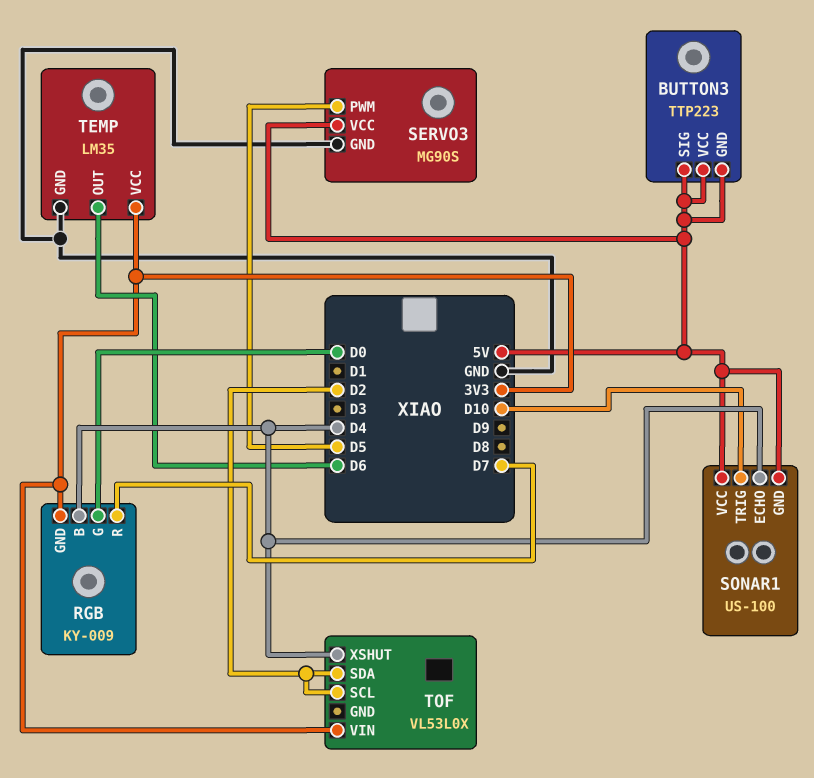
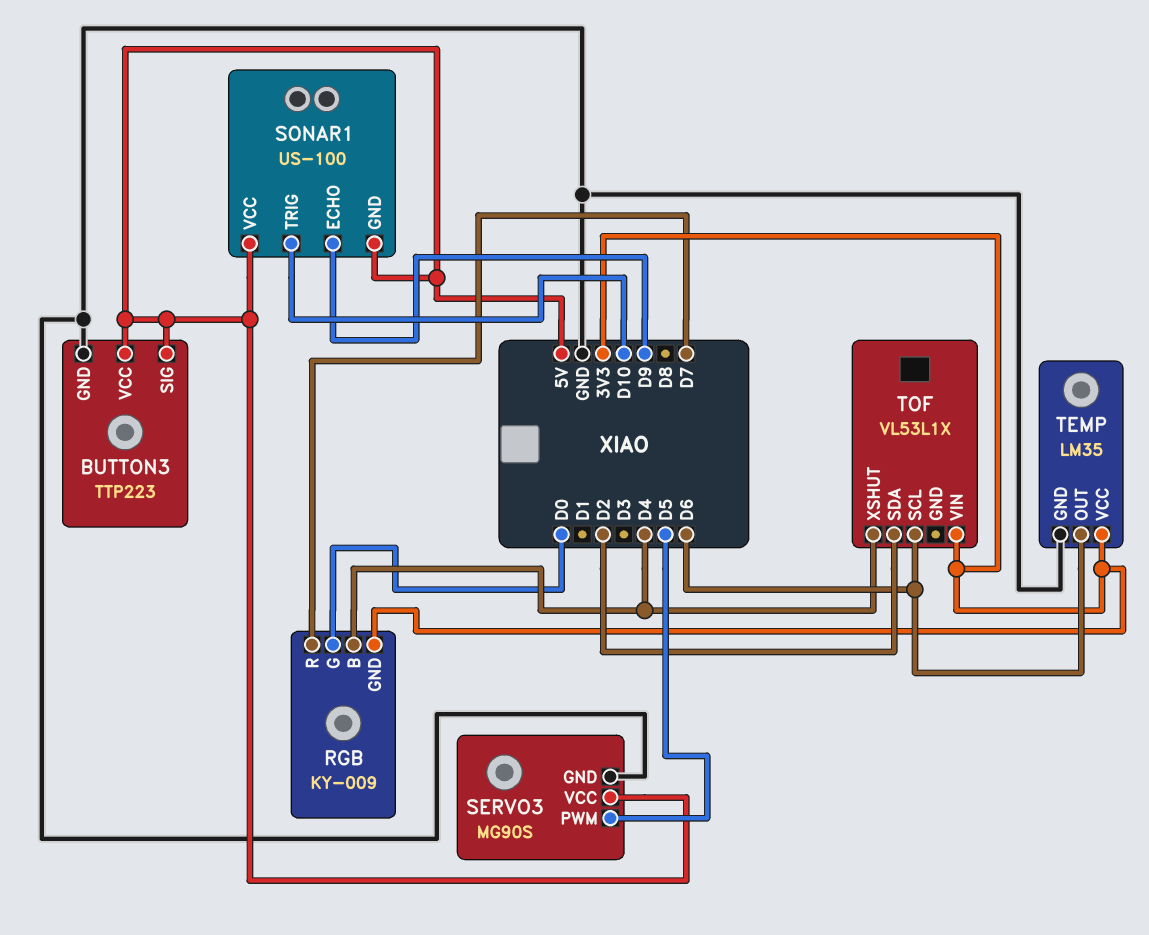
BUTTON3 pin GND: 5V -> GND
SONAR1 pin ECHO: D4 -> D9
TOF: VL53L0X -> VL53L1X
TOF pin SCL: D2 -> D6

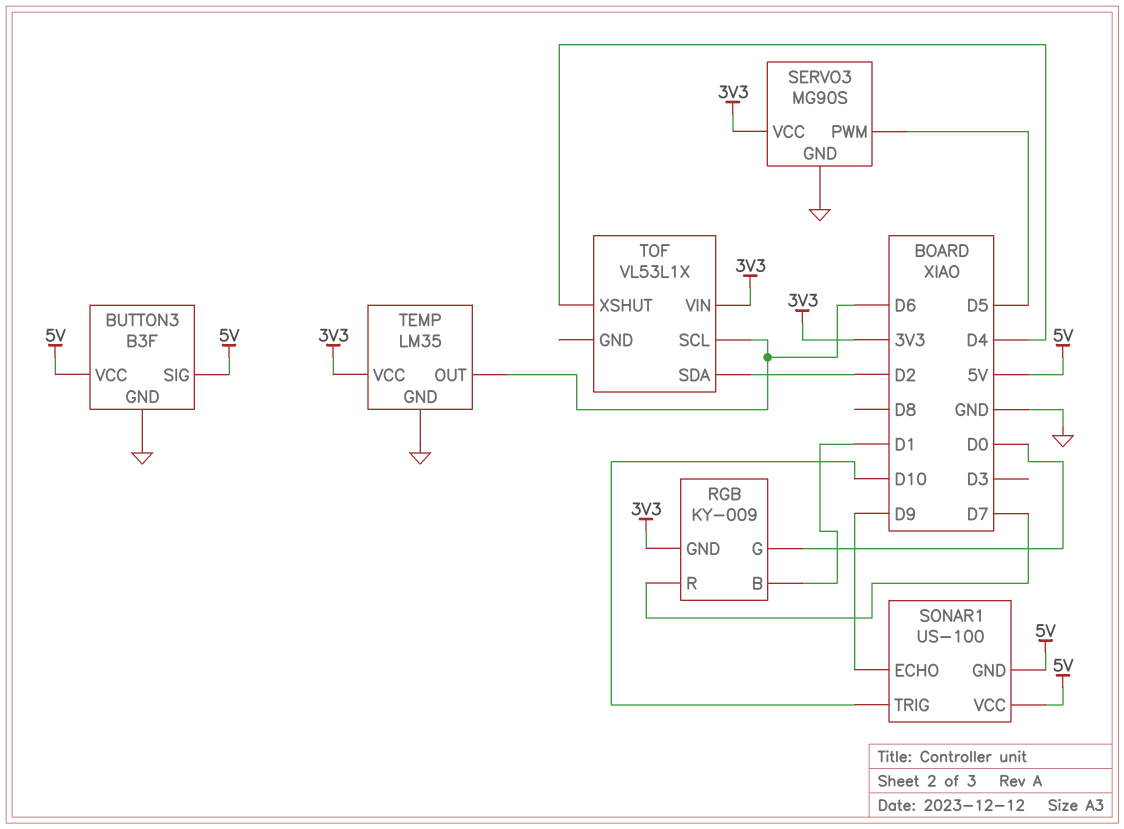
BUTTON3: TTP223 -> B3F
RGB pin B: D4 -> D1
SERVO3 pin VCC: 5V -> 3V3

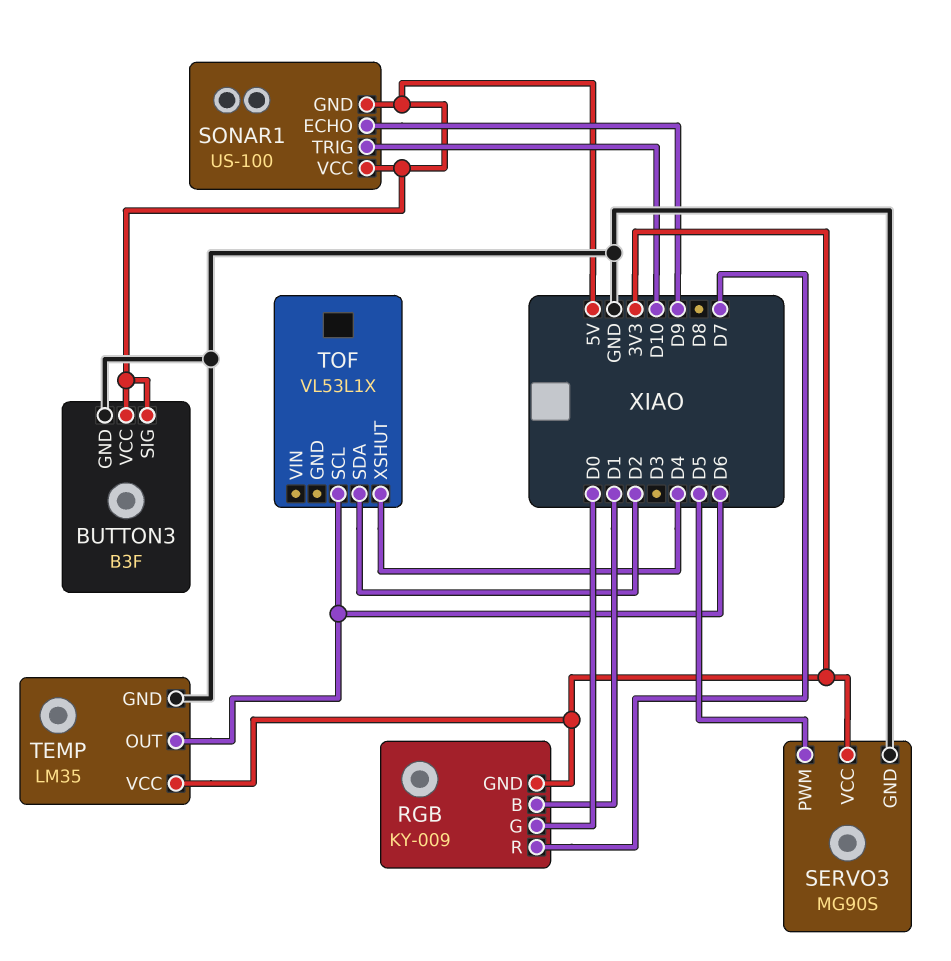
TOF pin VIN: 3V3 -> none

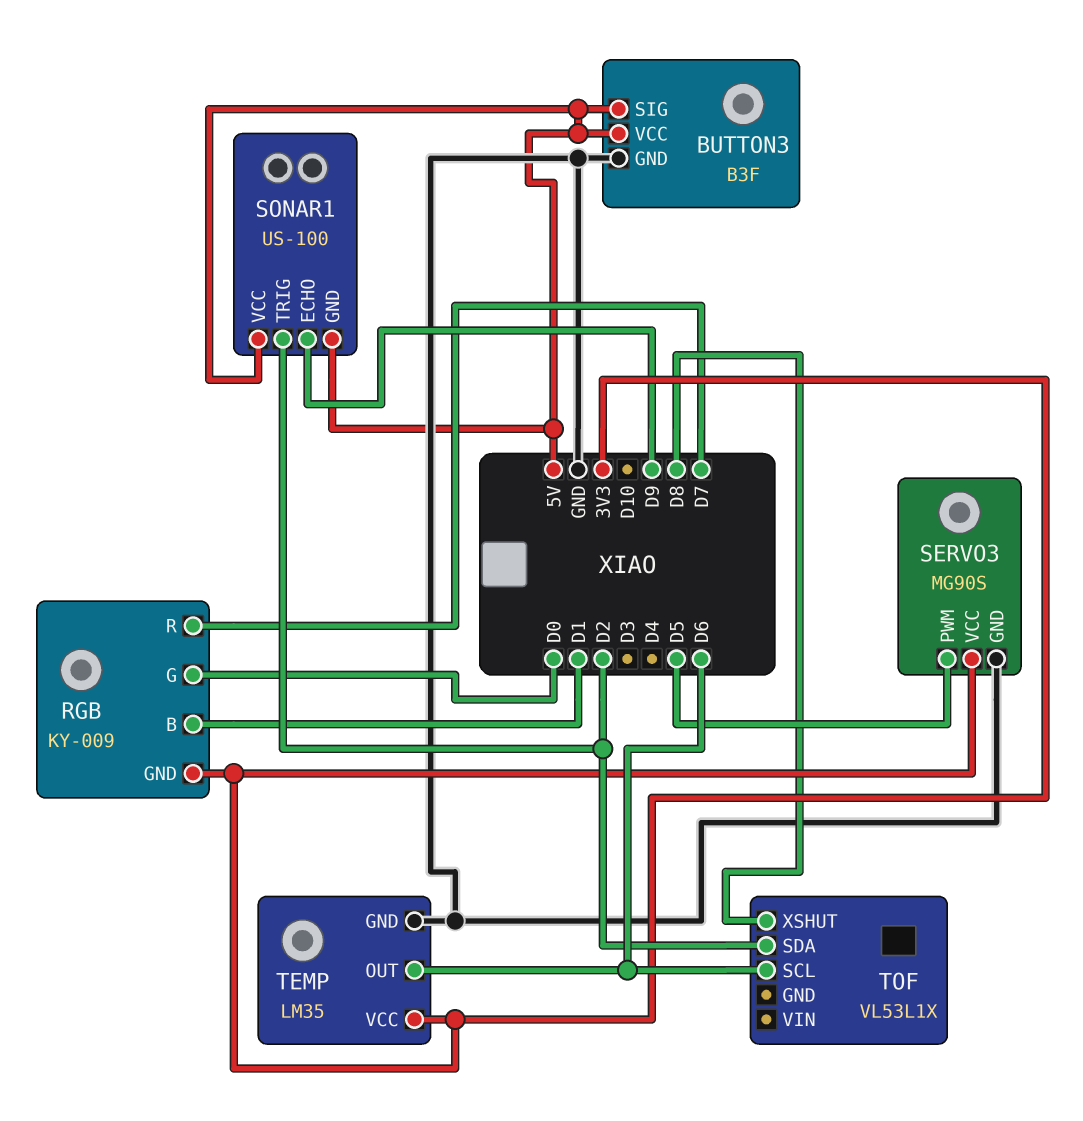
SONAR1 pin TRIG: D10 -> D2
TOF pin XSHUT: D4 -> D8

